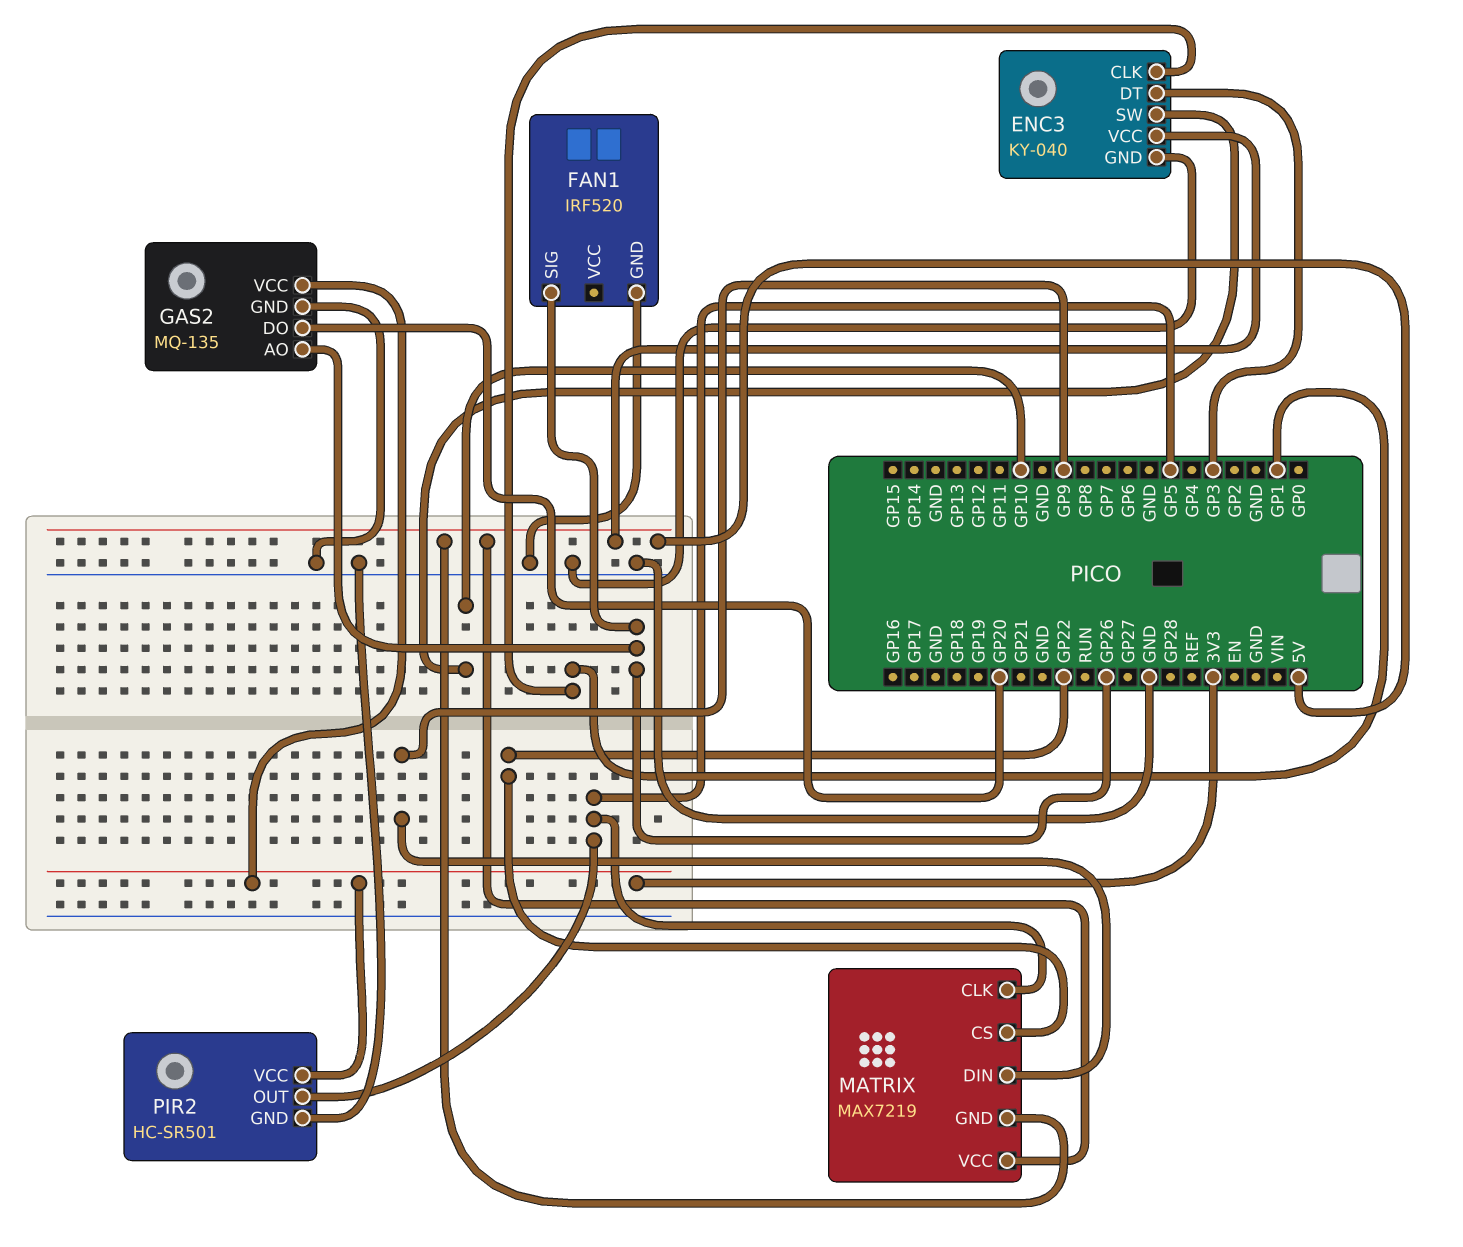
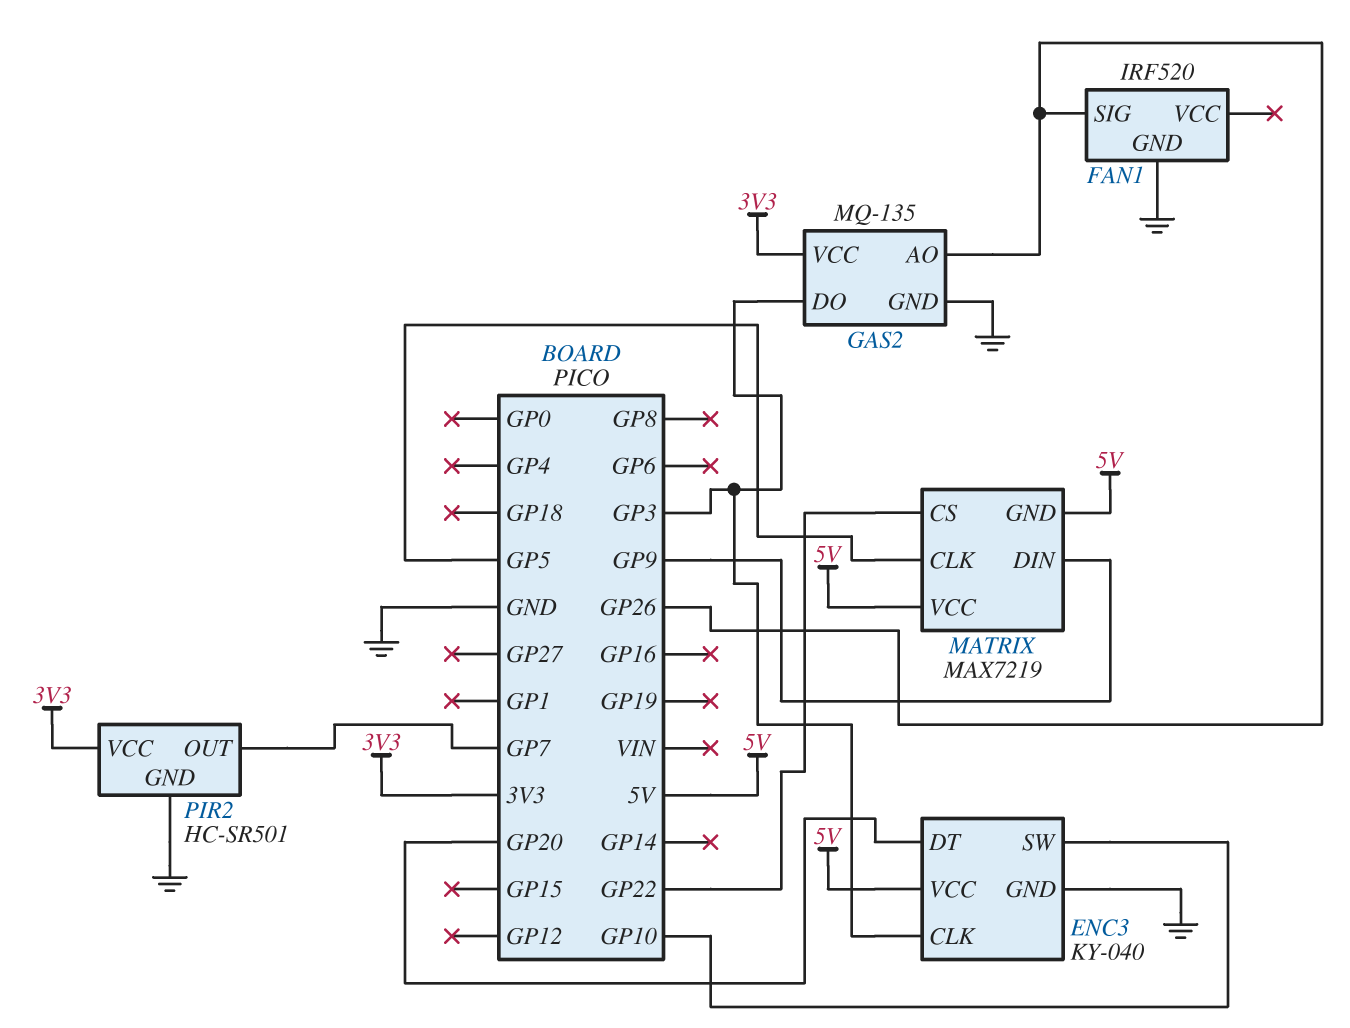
ENC3 pin CLK: GP1 -> GP3
ENC3 pin DT: GP3 -> GP20
GAS2 pin DO: GP20 -> GP3
PIR2 pin OUT: GP5 -> GP7

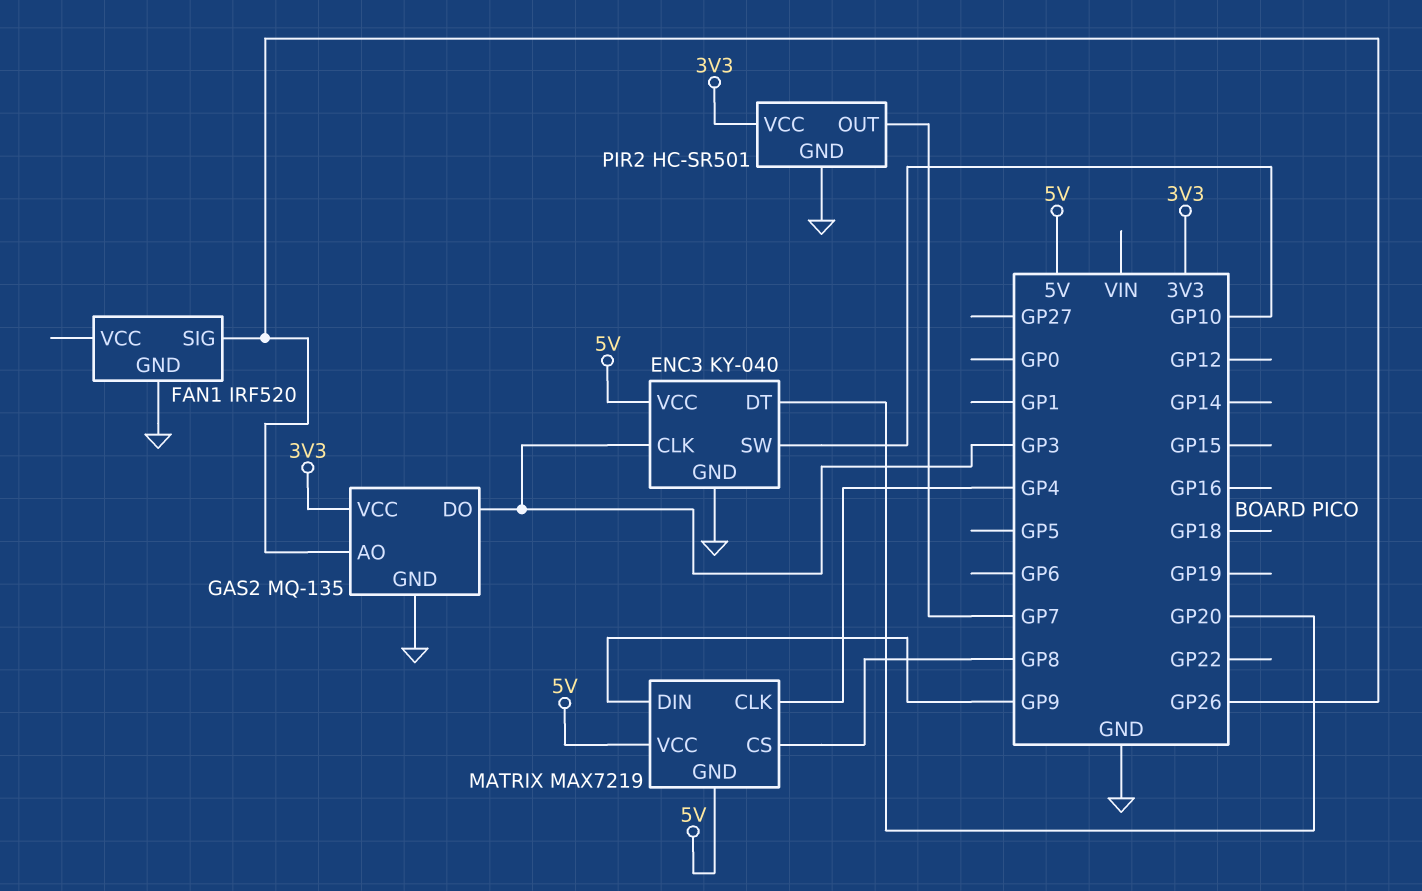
MATRIX pin CLK: GP5 -> GP4
MATRIX pin CS: GP22 -> GP8

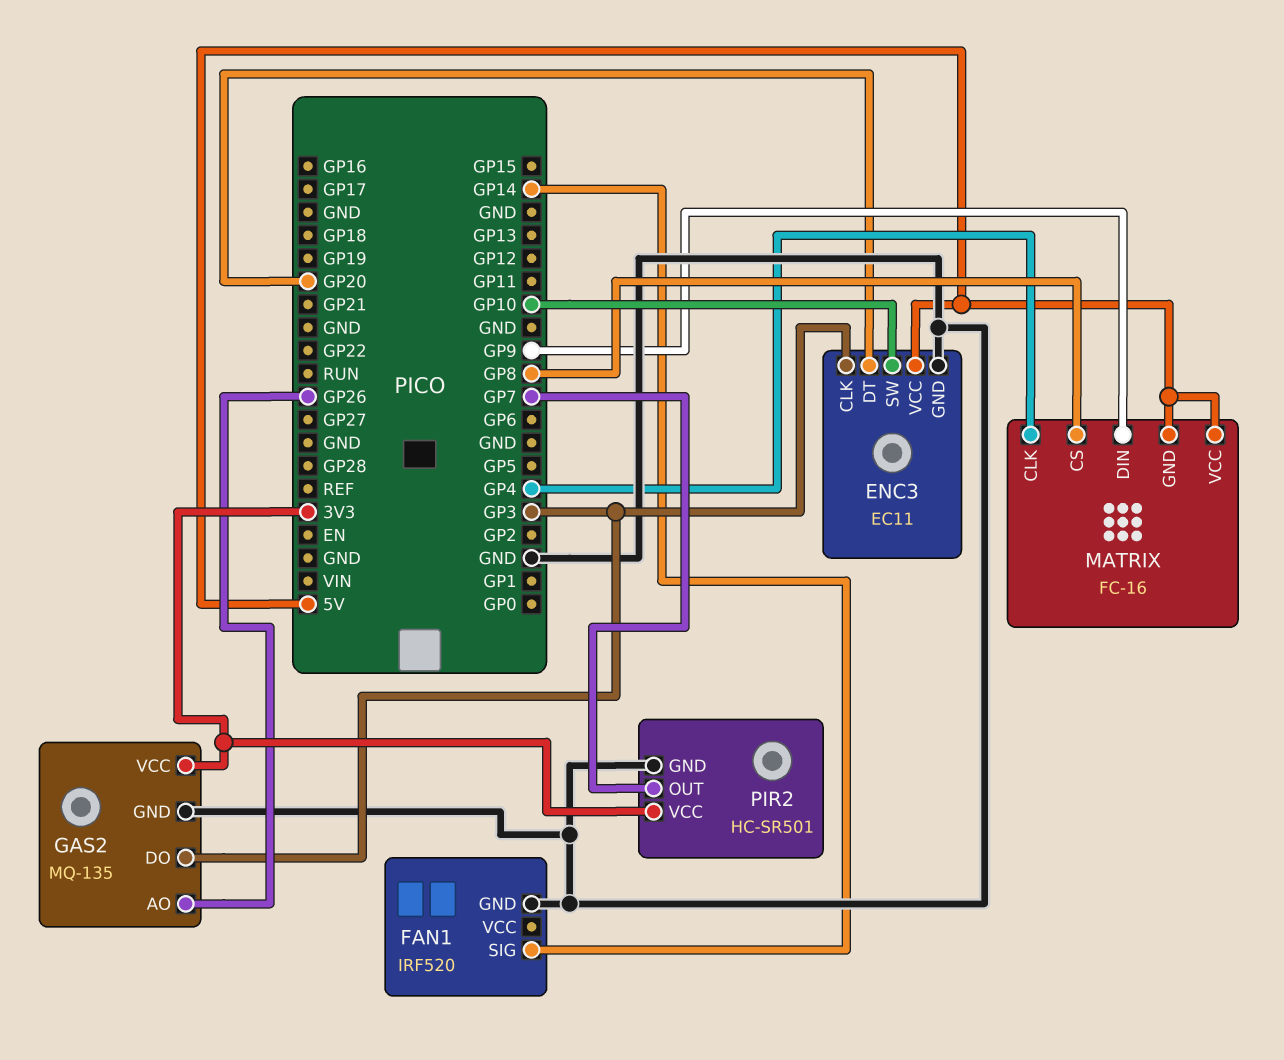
ENC3: KY-040 -> EC11
FAN1 pin SIG: GP26 -> GP14
MATRIX: MAX7219 -> FC-16

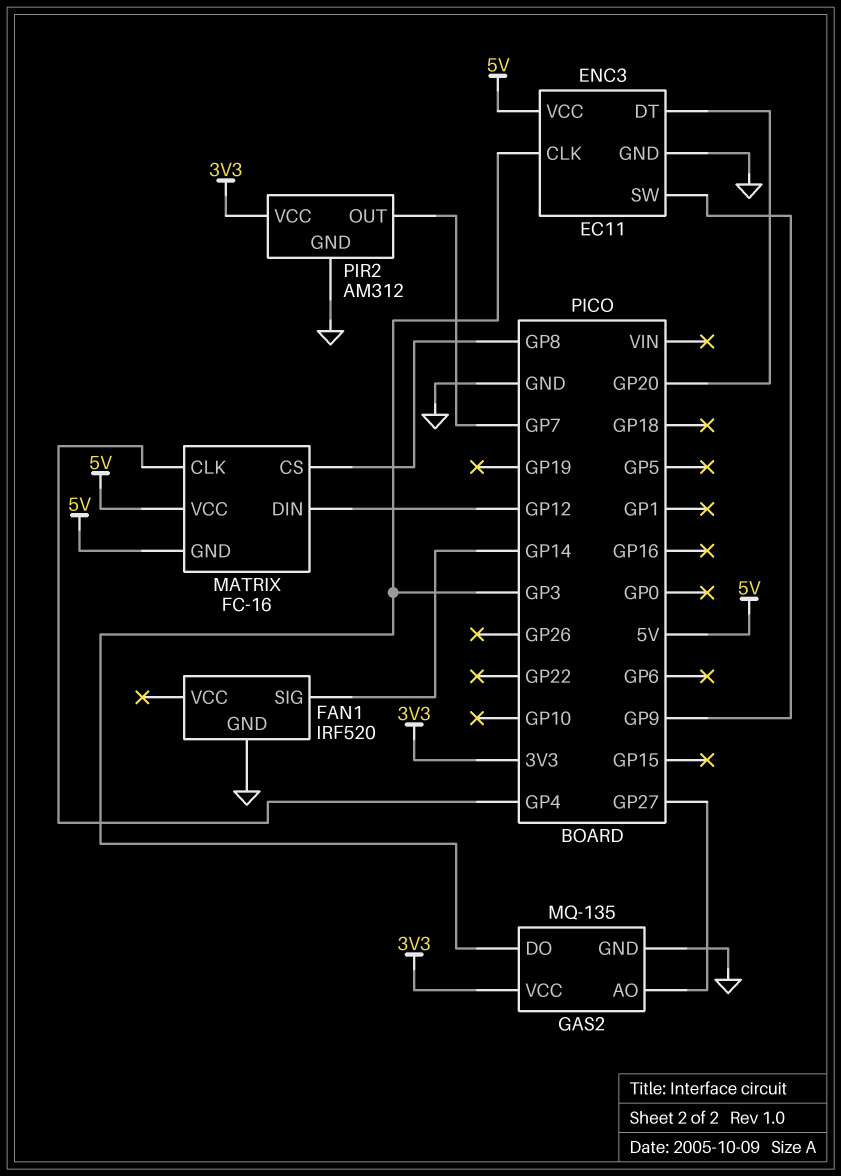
ENC3 pin SW: GP10 -> GP9
GAS2 pin AO: GP26 -> GP27
MATRIX pin DIN: GP9 -> GP12
PIR2: HC-SR501 -> AM312

